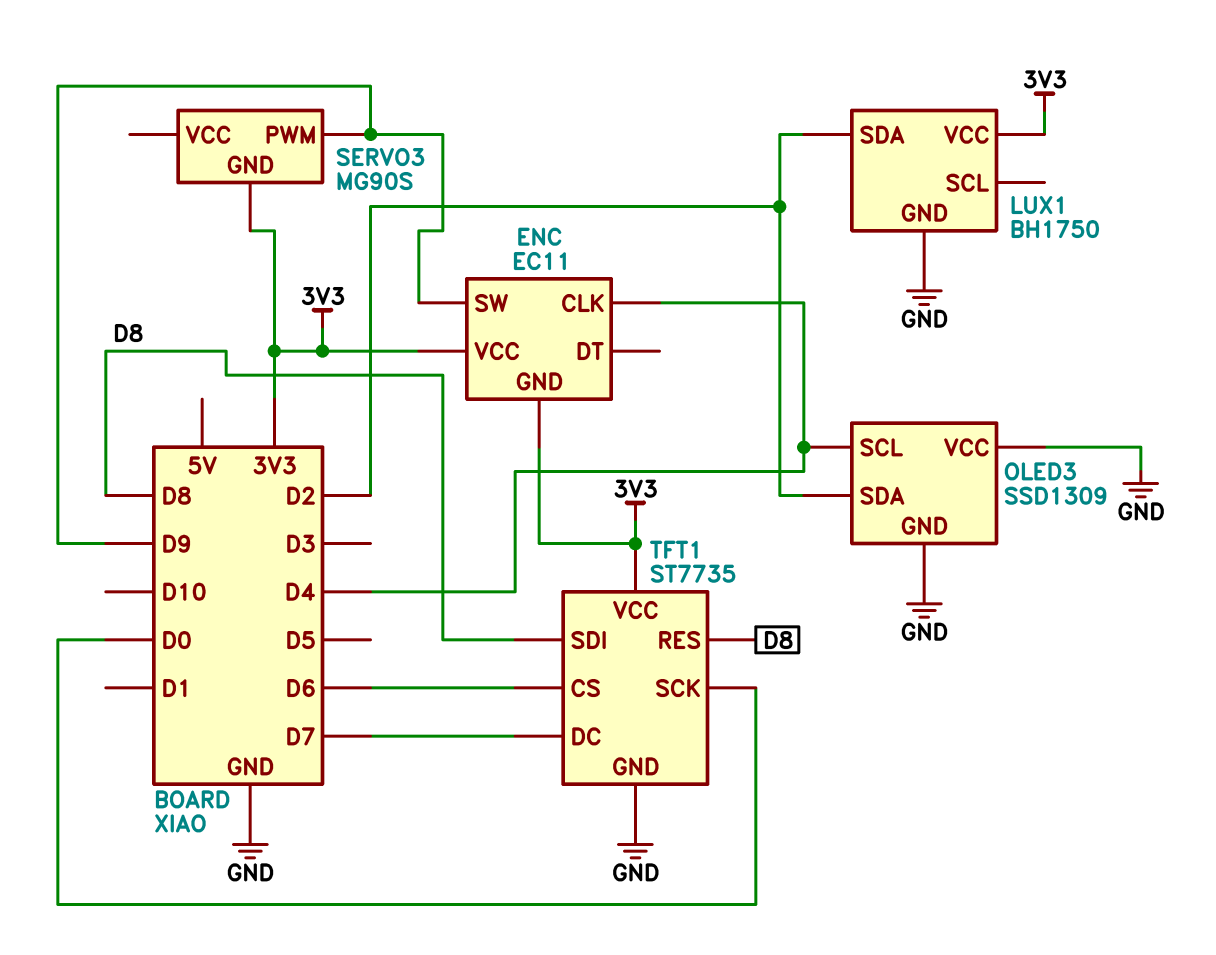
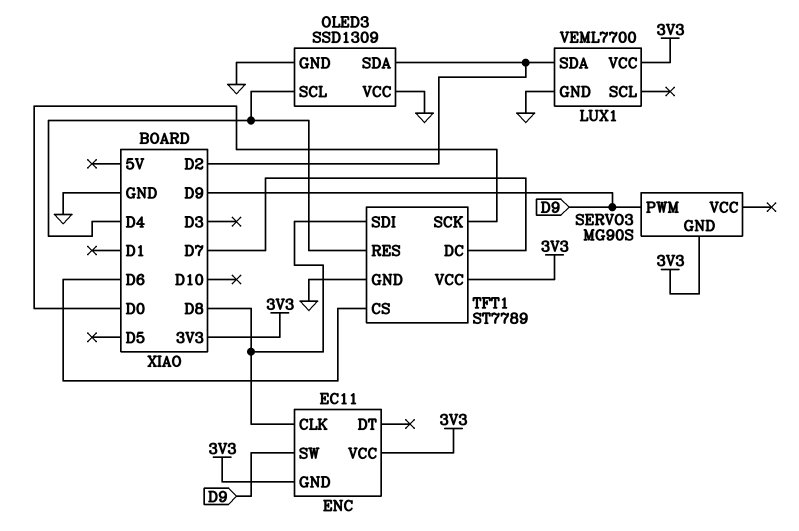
ENC pin CLK: D4 -> D8
LUX1: BH1750 -> VEML7700
TFT1: ST7735 -> ST7789
TFT1 pin RES: D8 -> D4

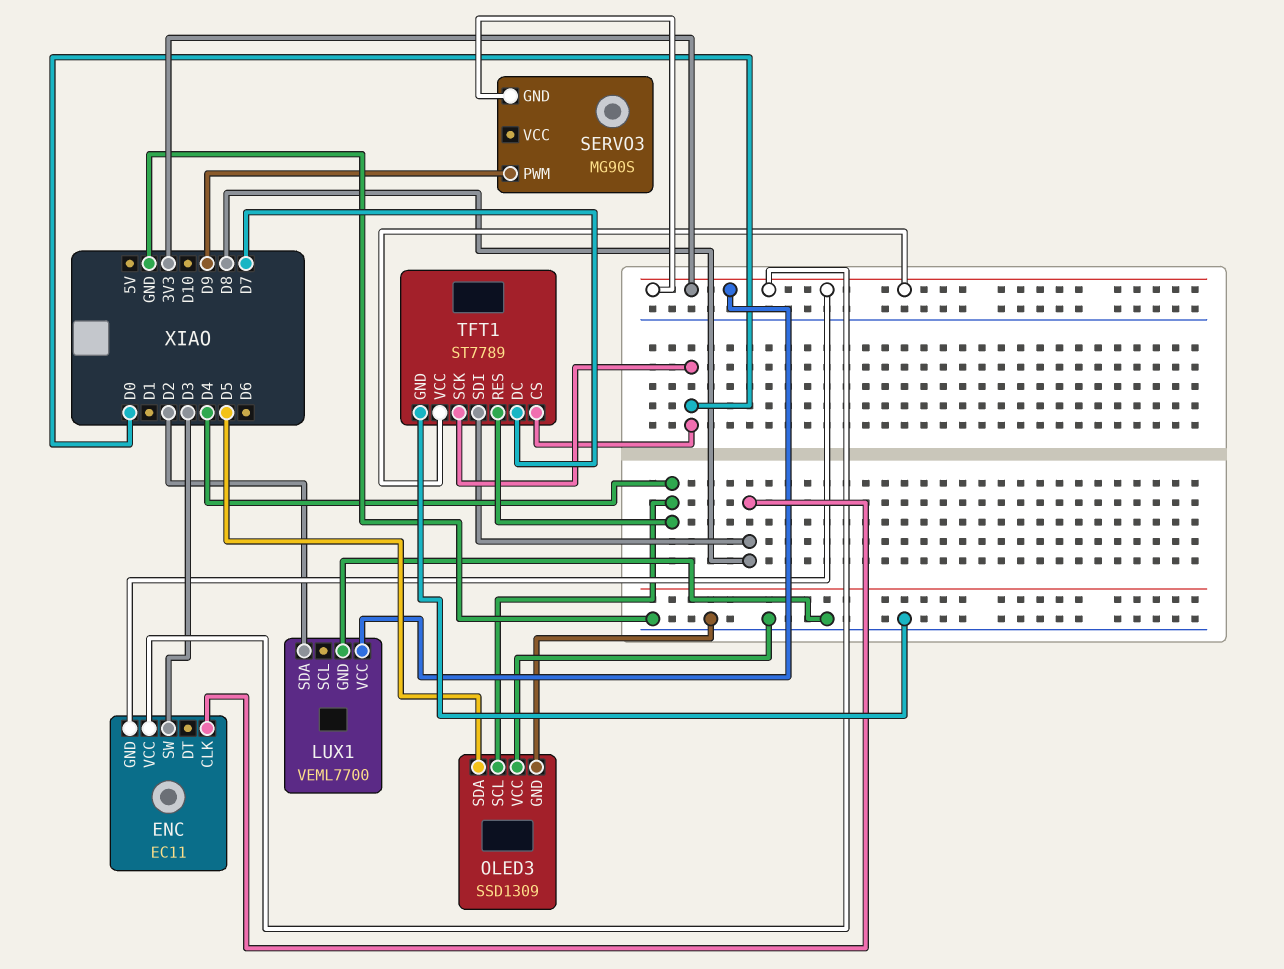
ENC pin SW: D9 -> D3
OLED3 pin SDA: D2 -> D5
TFT1 pin CS: D6 -> D0

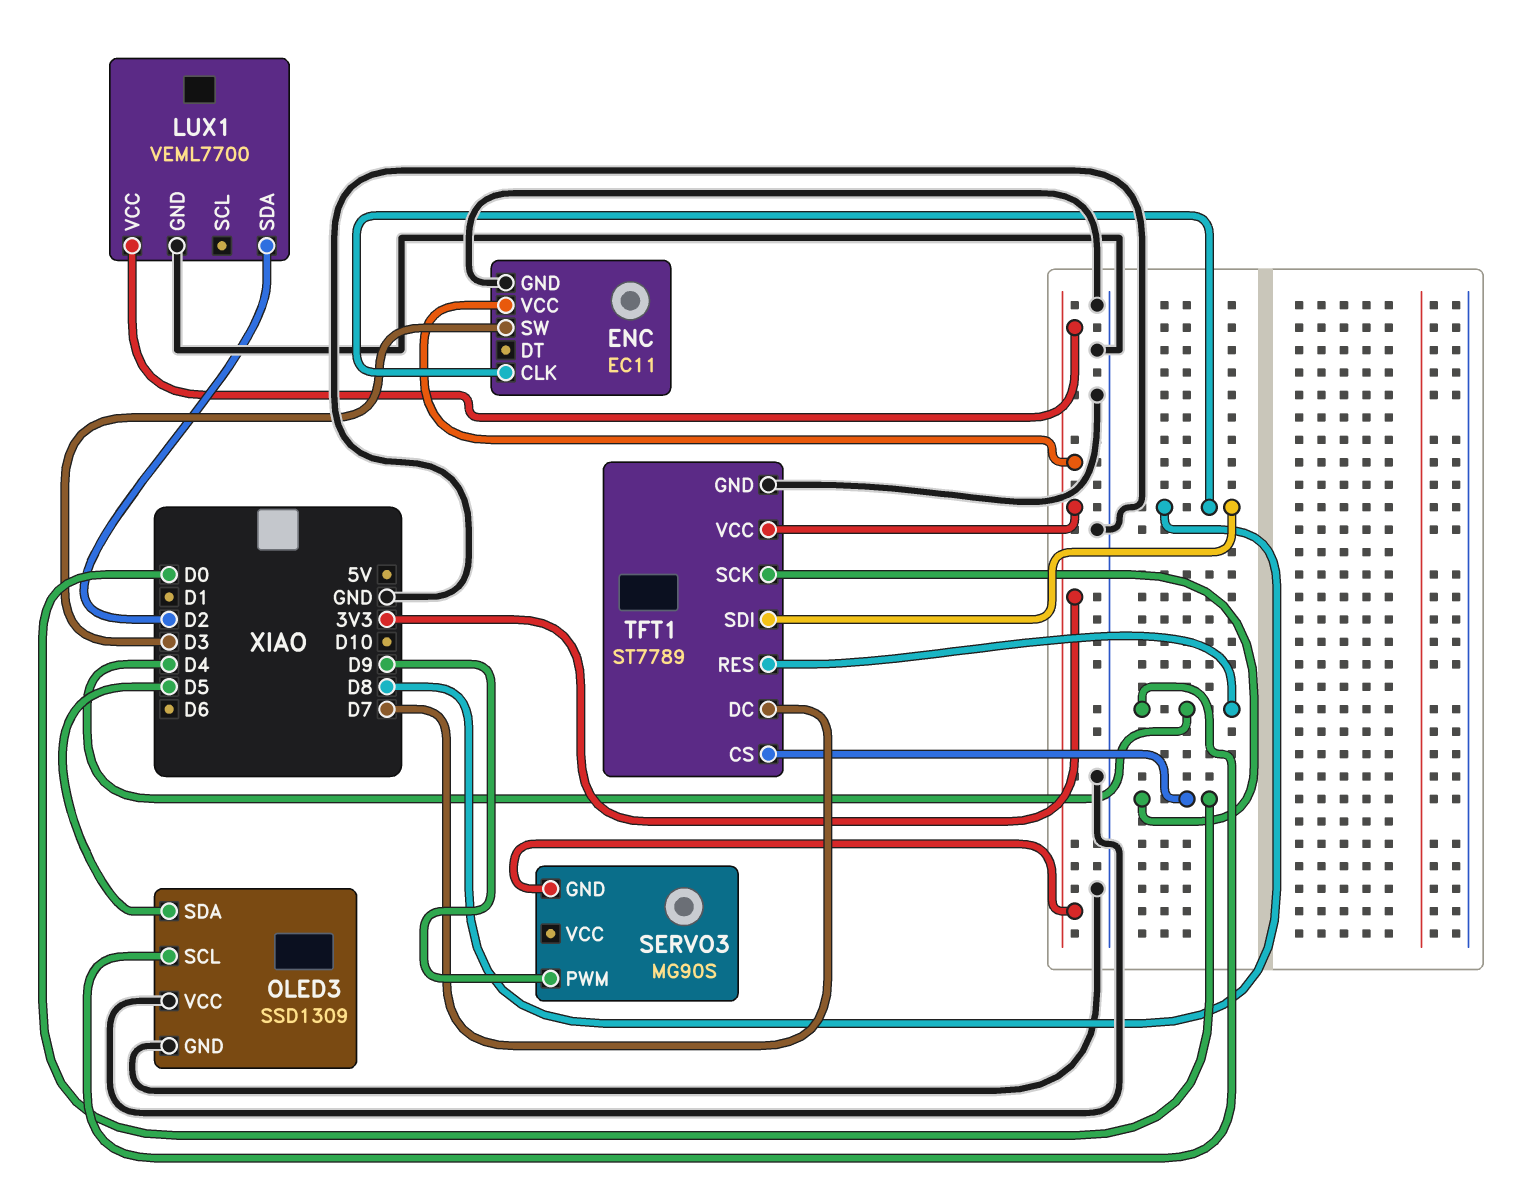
ENC pin GND: 3V3 -> GND

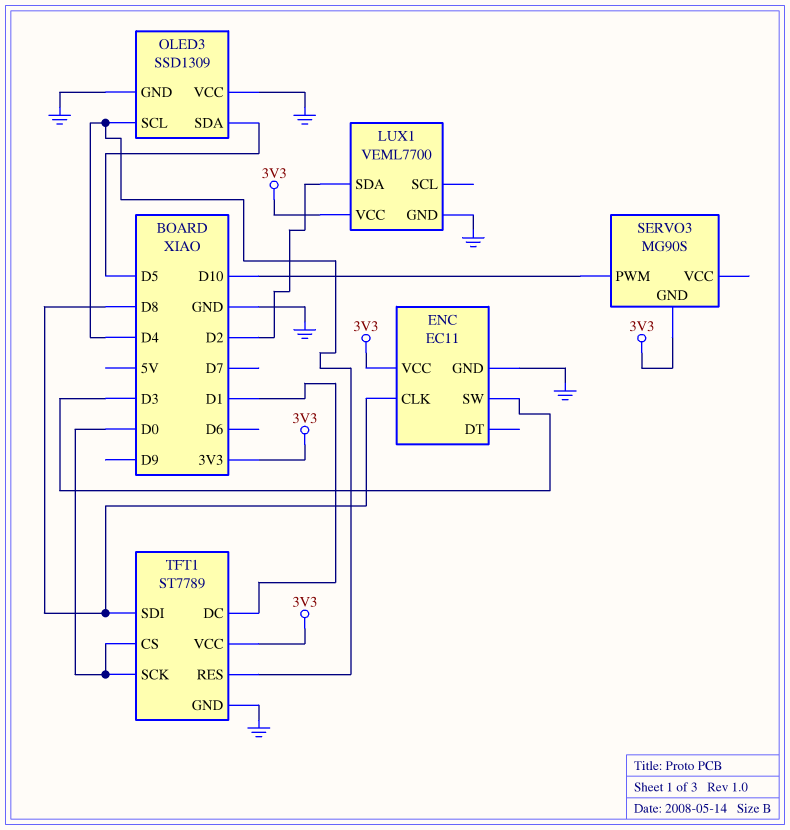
SERVO3 pin PWM: D9 -> D10
TFT1 pin DC: D7 -> D1

